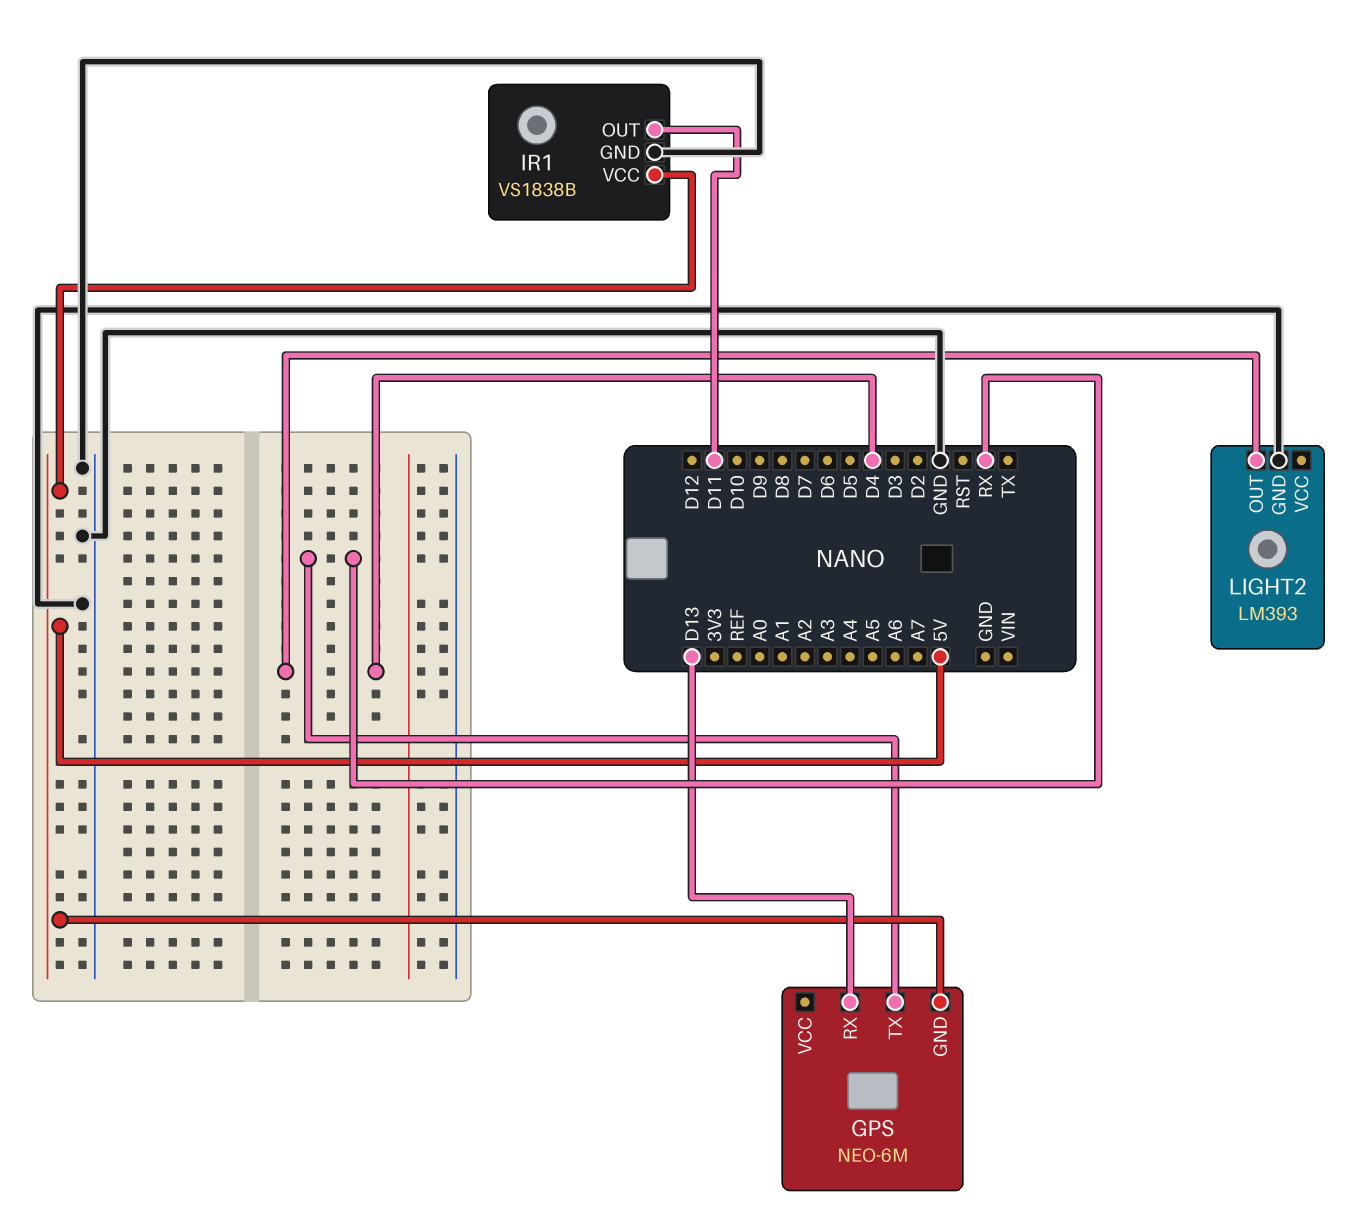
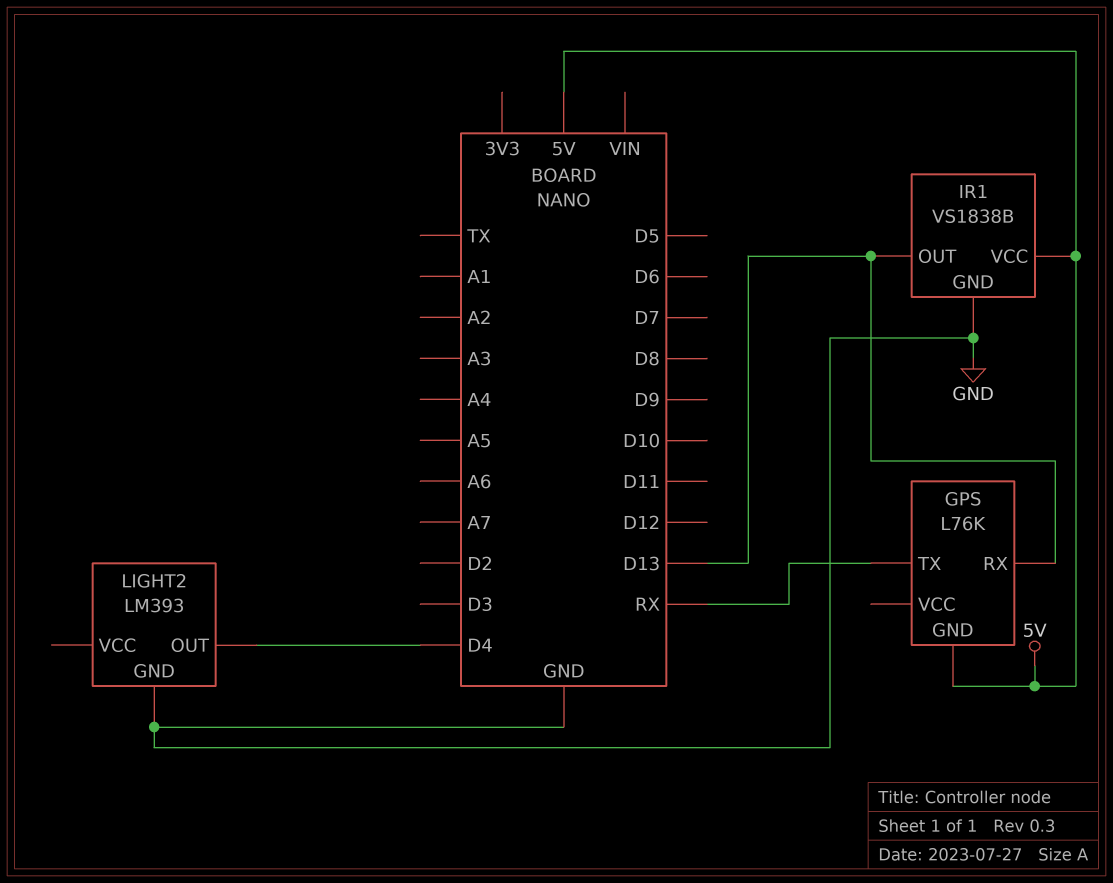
GPS: NEO-6M -> L76K
IR1 pin OUT: D11 -> D13

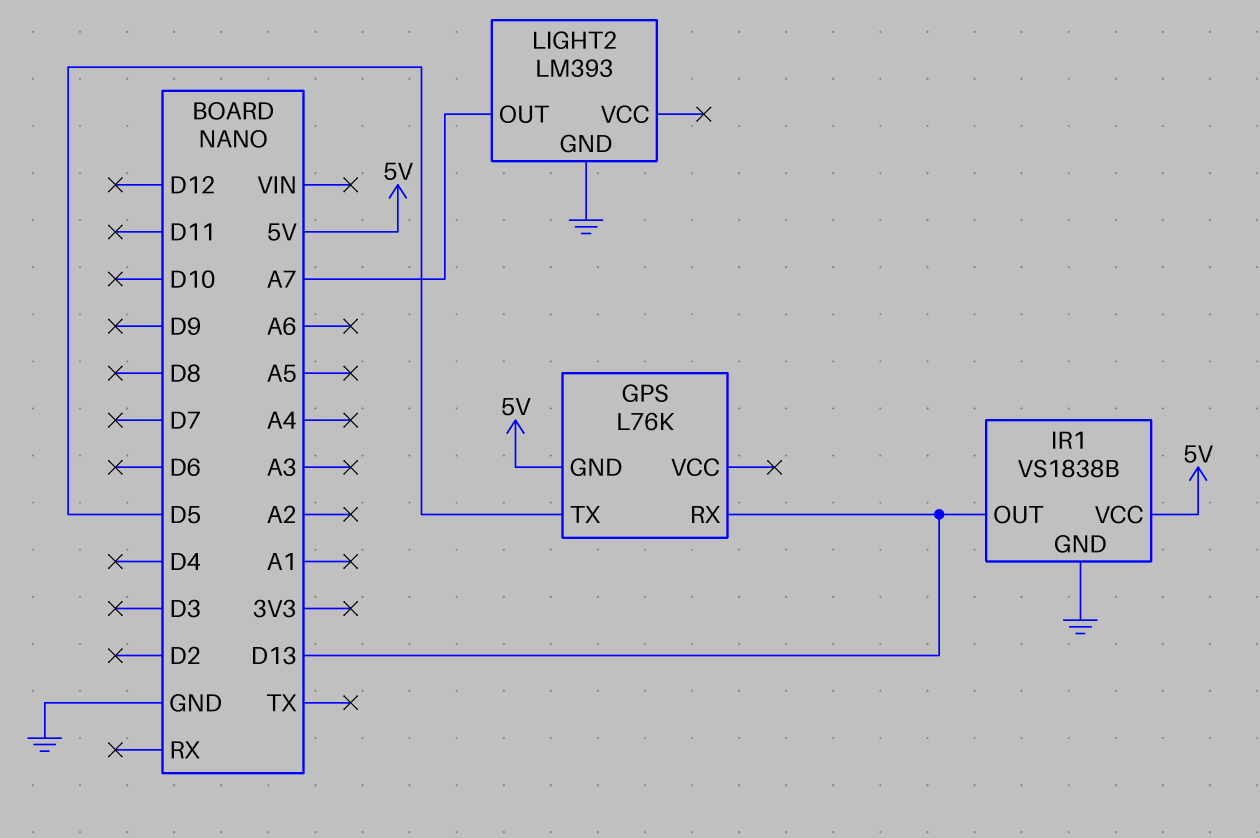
GPS pin TX: RX -> D5
LIGHT2 pin OUT: D4 -> A7

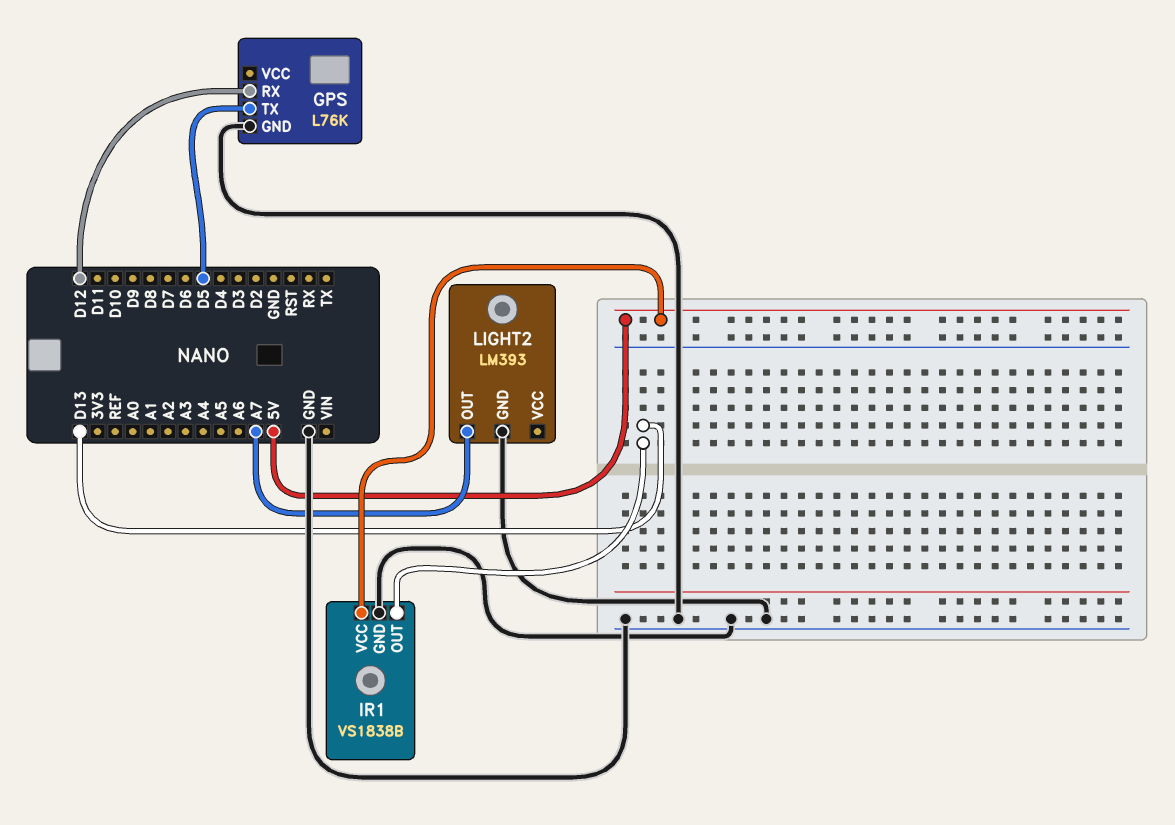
GPS pin GND: 5V -> GND
GPS pin RX: D13 -> D12

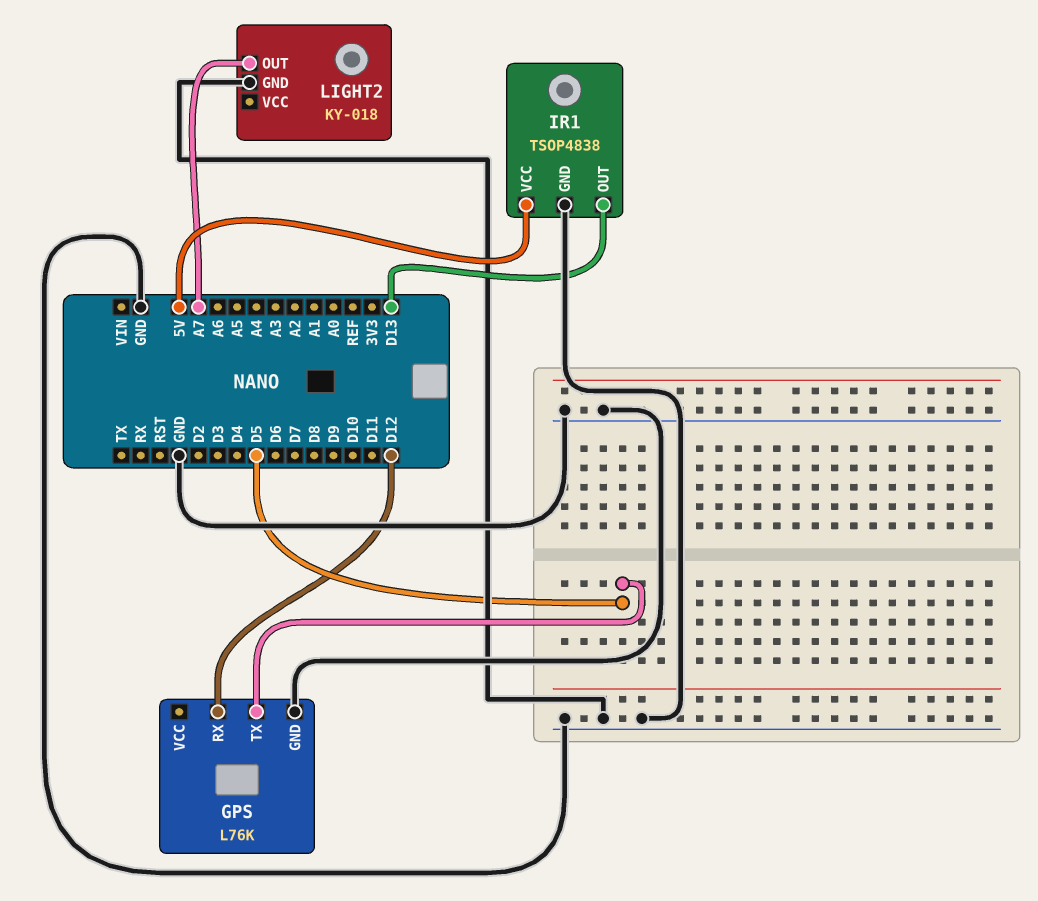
IR1: VS1838B -> TSOP4838
LIGHT2: LM393 -> KY-018

